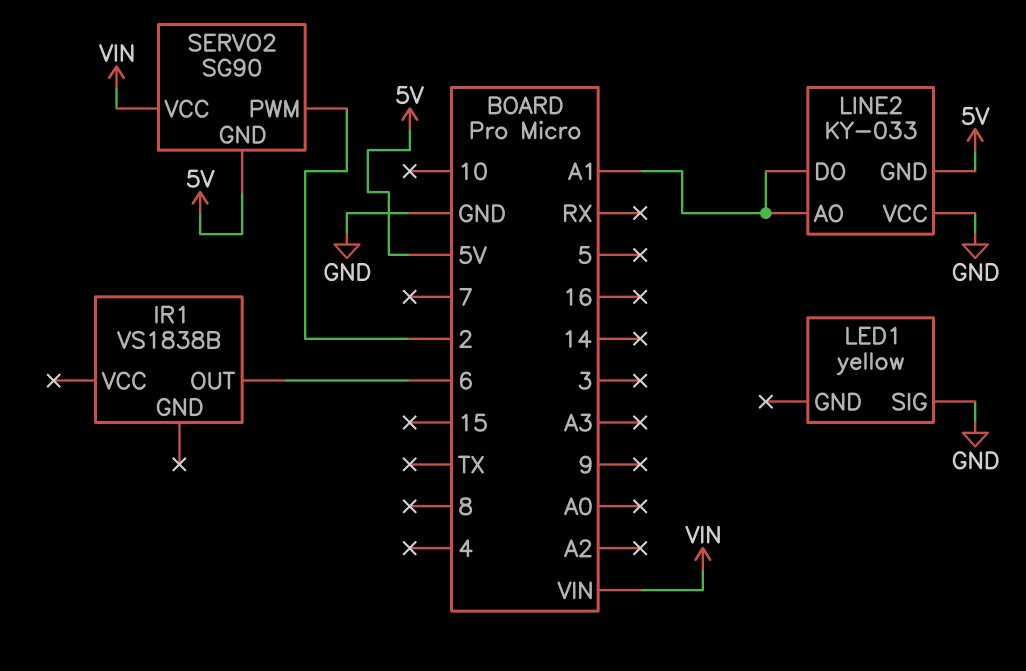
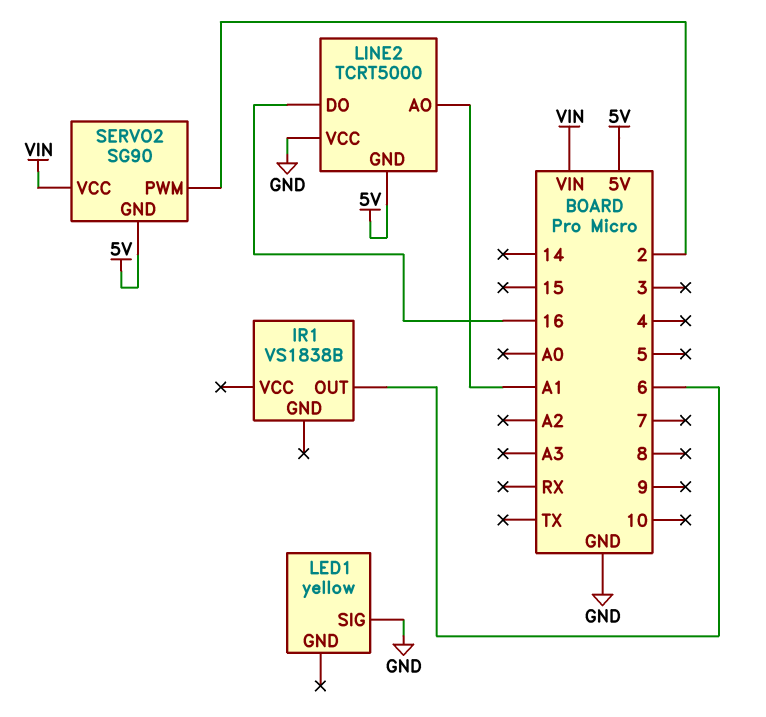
LINE2: KY-033 -> TCRT5000
LINE2 pin DO: A1 -> 16

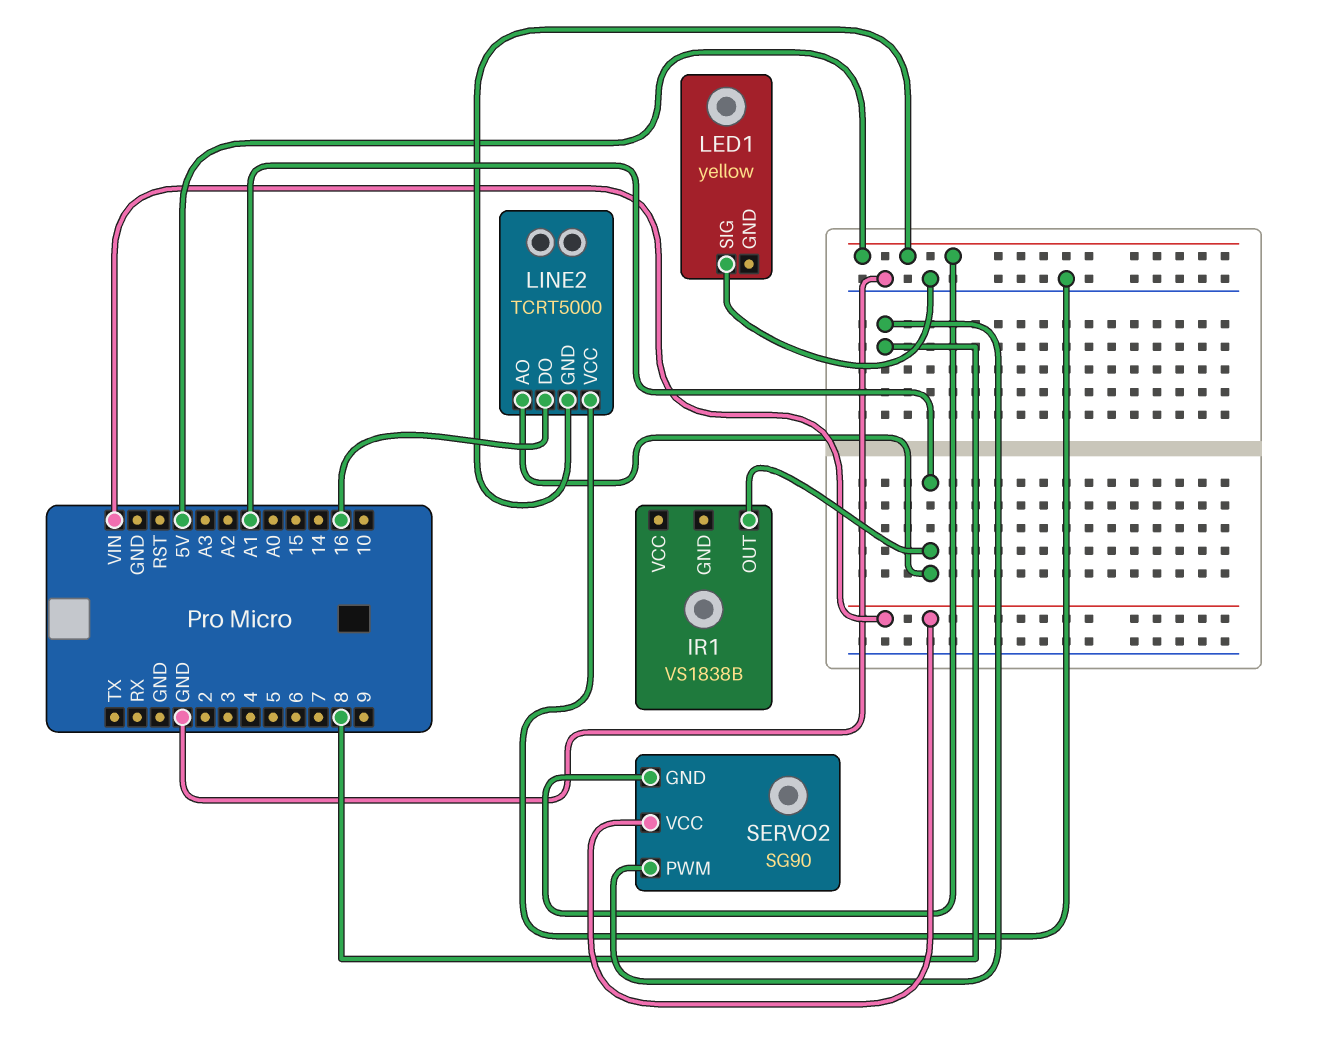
IR1 pin OUT: 6 -> A1
SERVO2 pin PWM: 2 -> 8

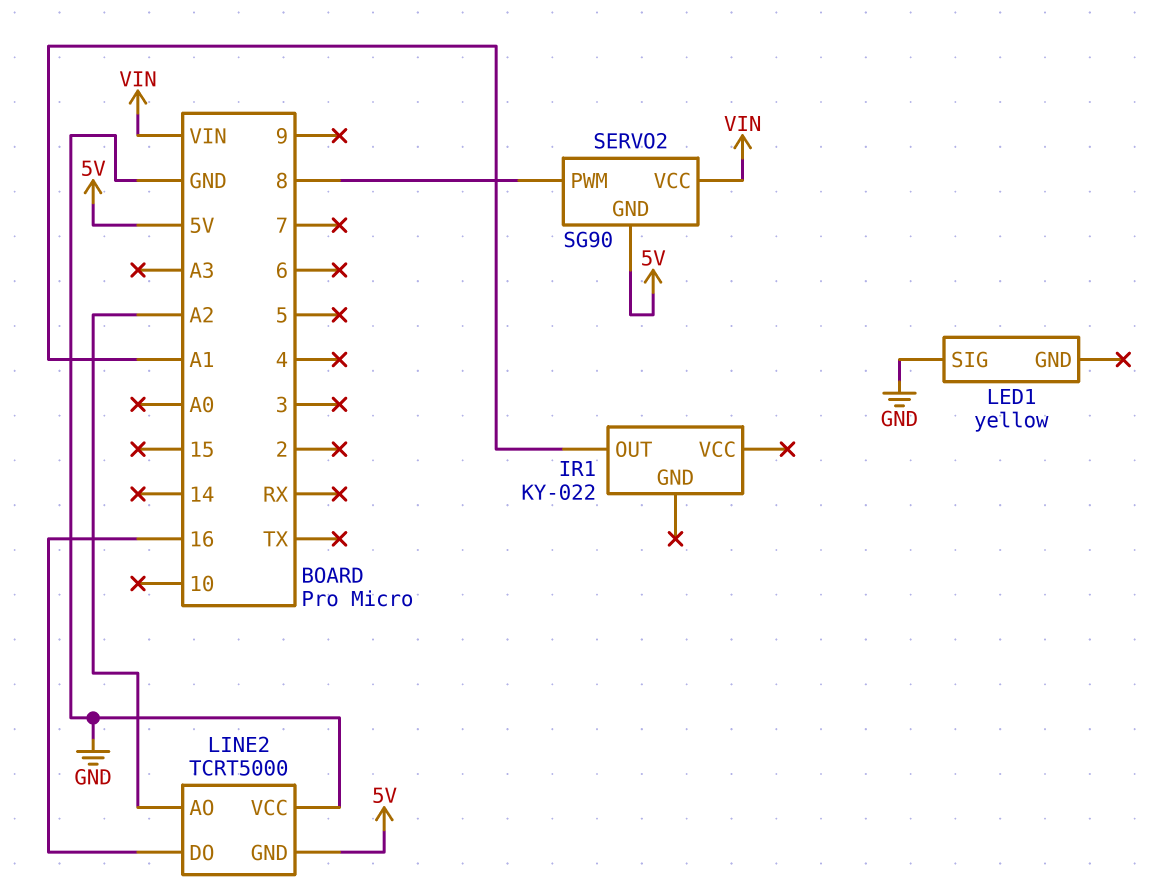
IR1: VS1838B -> KY-022
LINE2 pin AO: A1 -> A2

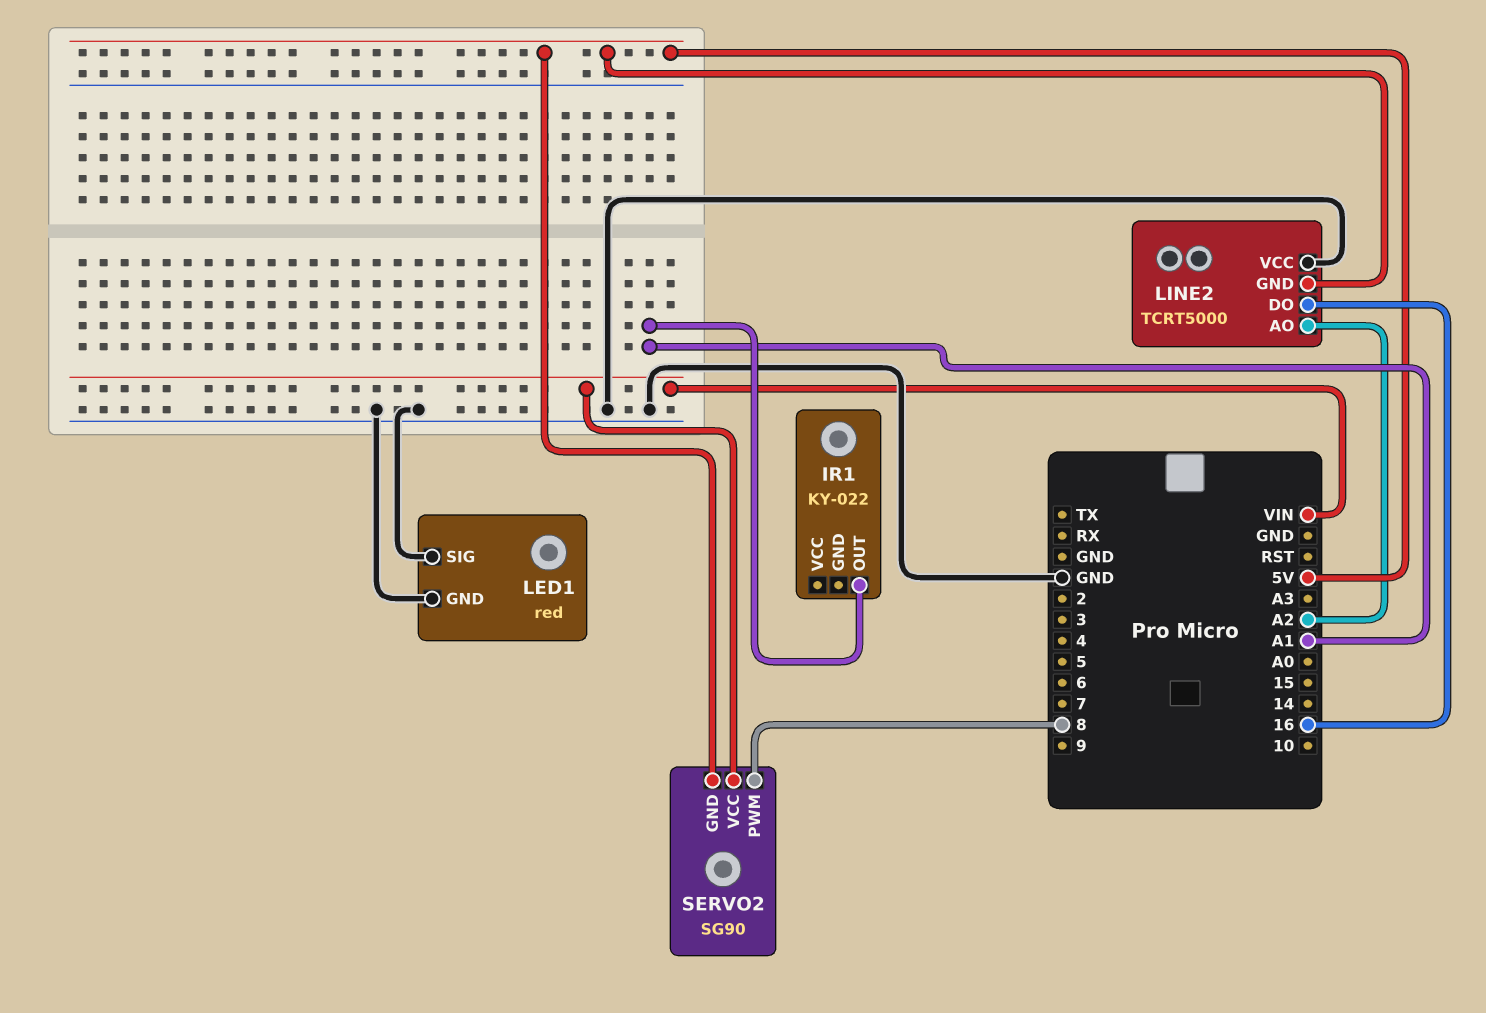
LED1: yellow -> red
LED1 pin GND: none -> GND

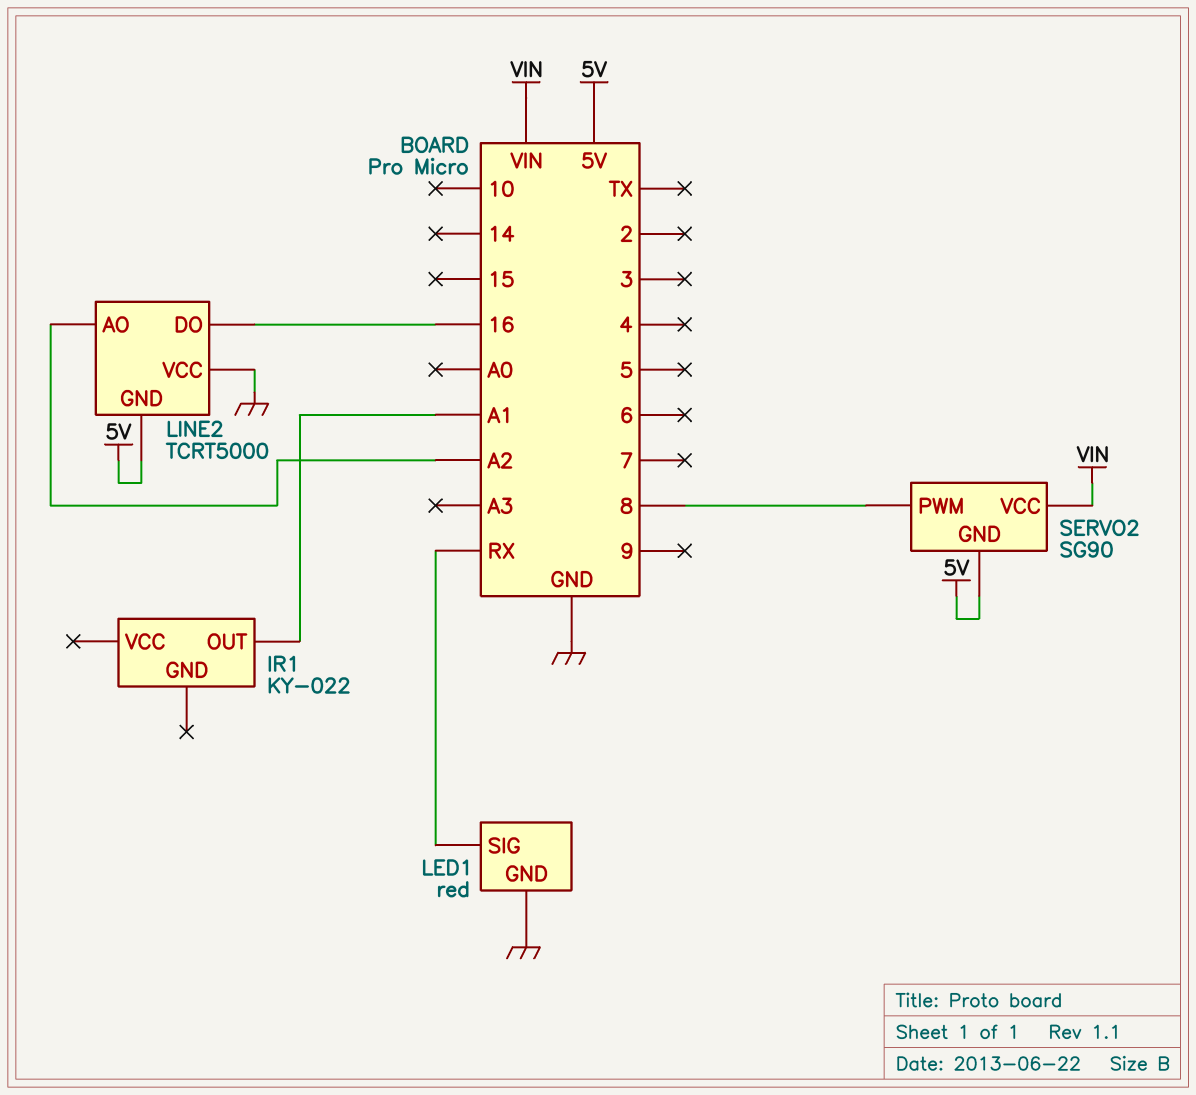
LED1 pin SIG: GND -> RX

